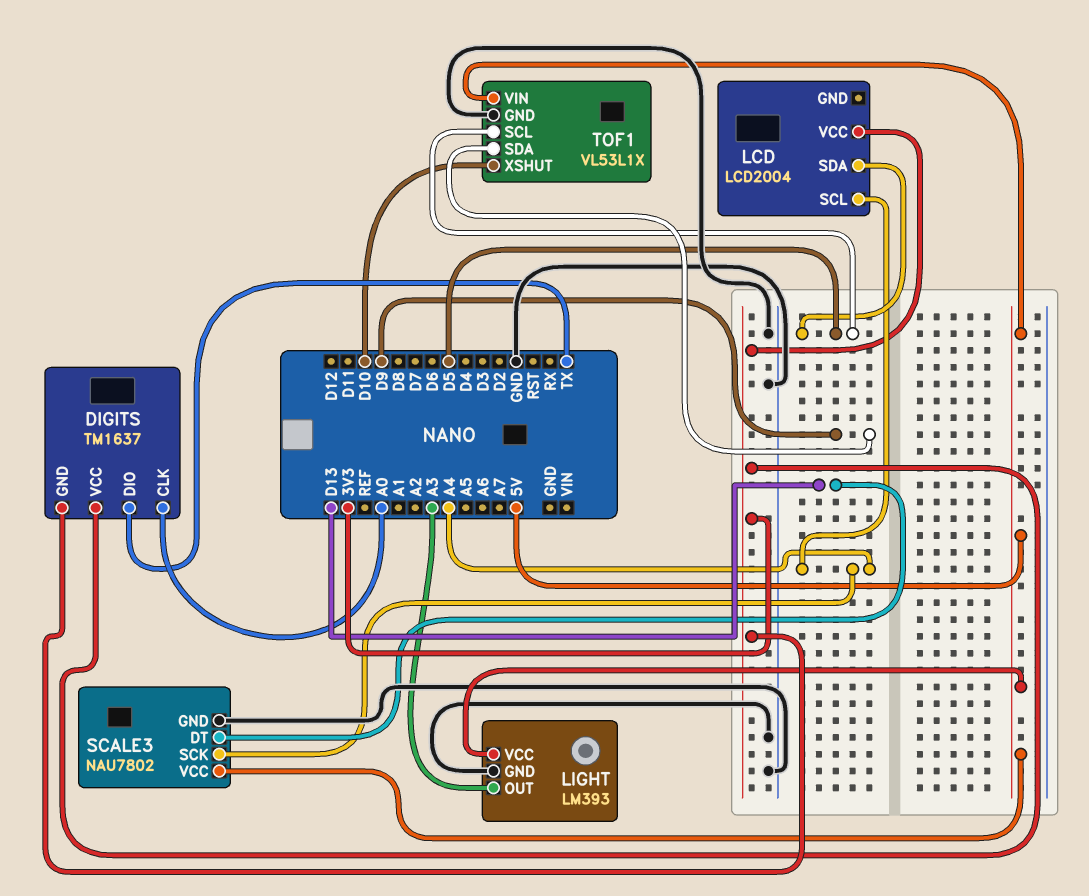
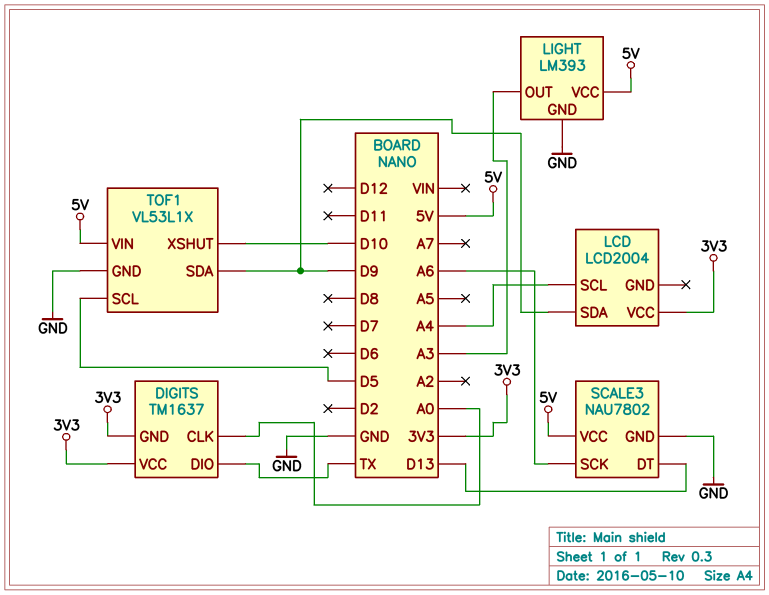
LCD pin SDA: D5 -> D9
SCALE3 pin SCK: A4 -> A6

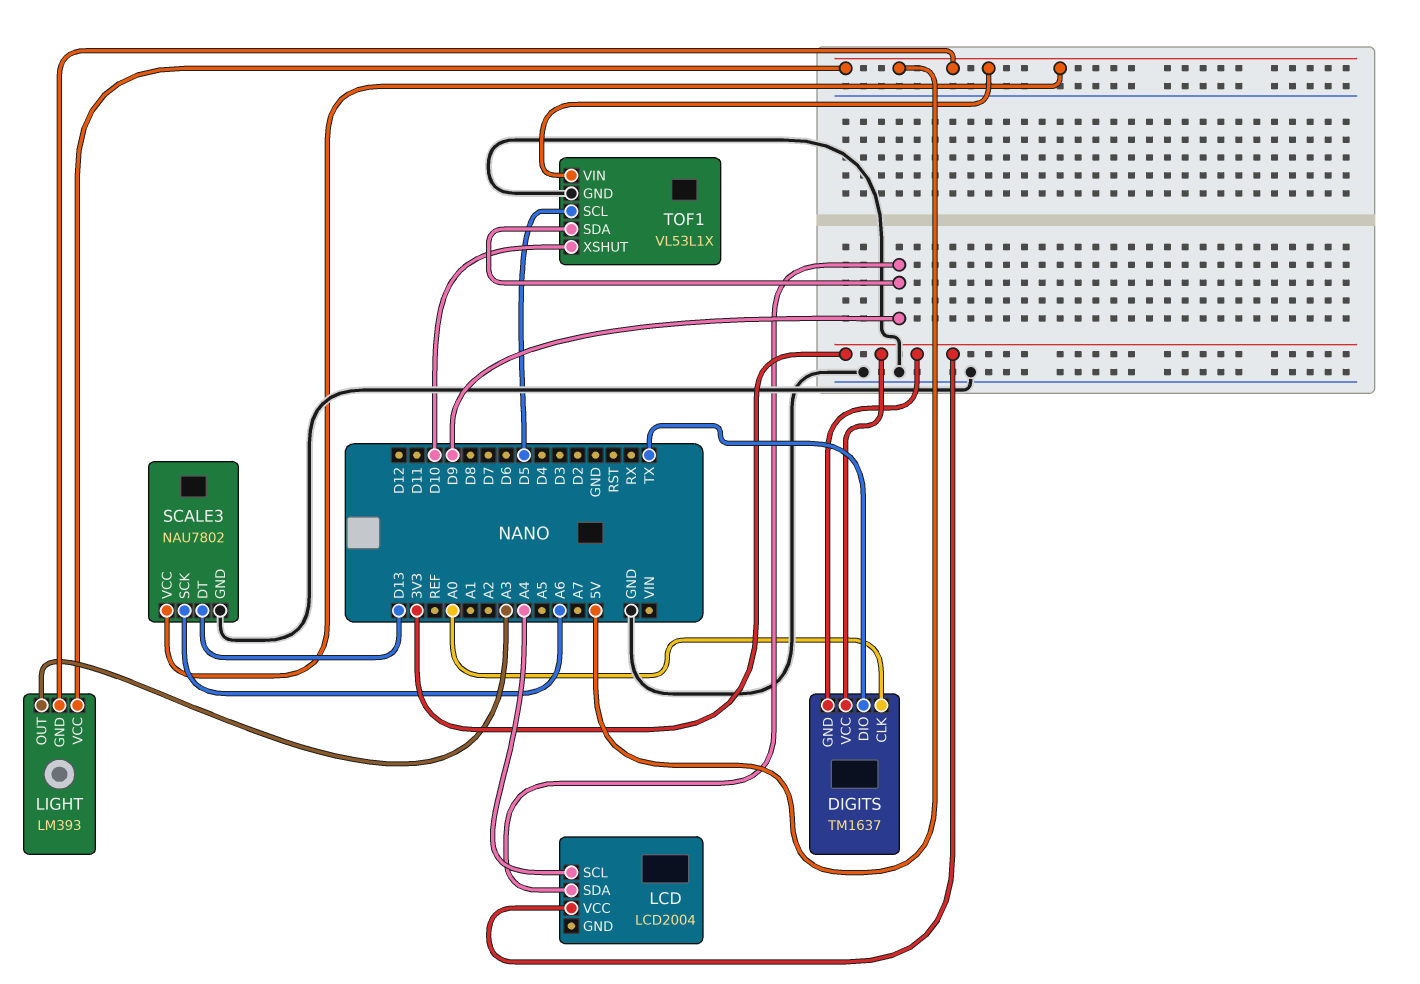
LIGHT pin GND: GND -> 5V

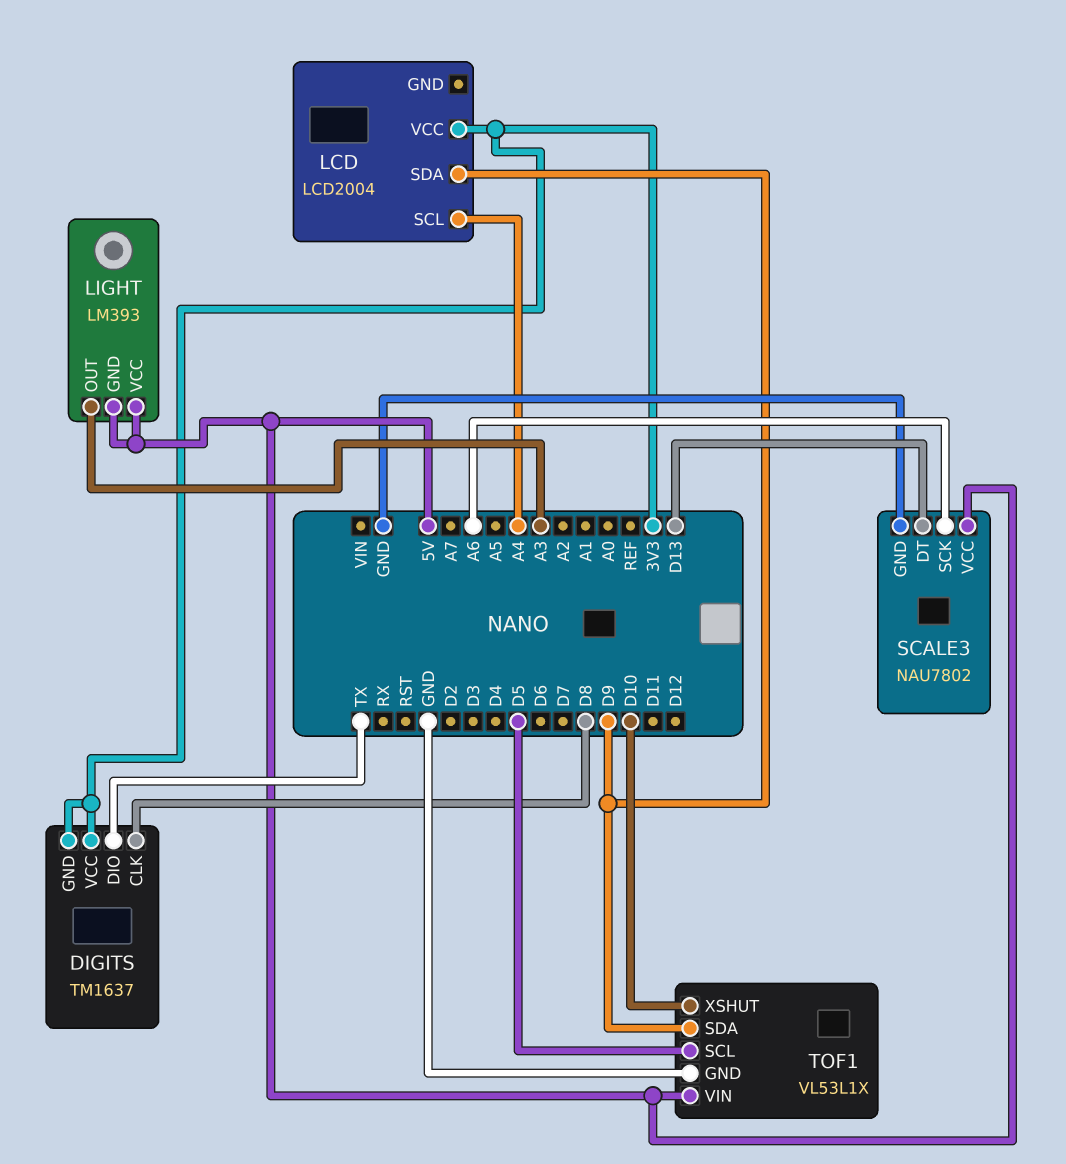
DIGITS pin CLK: A0 -> D8

